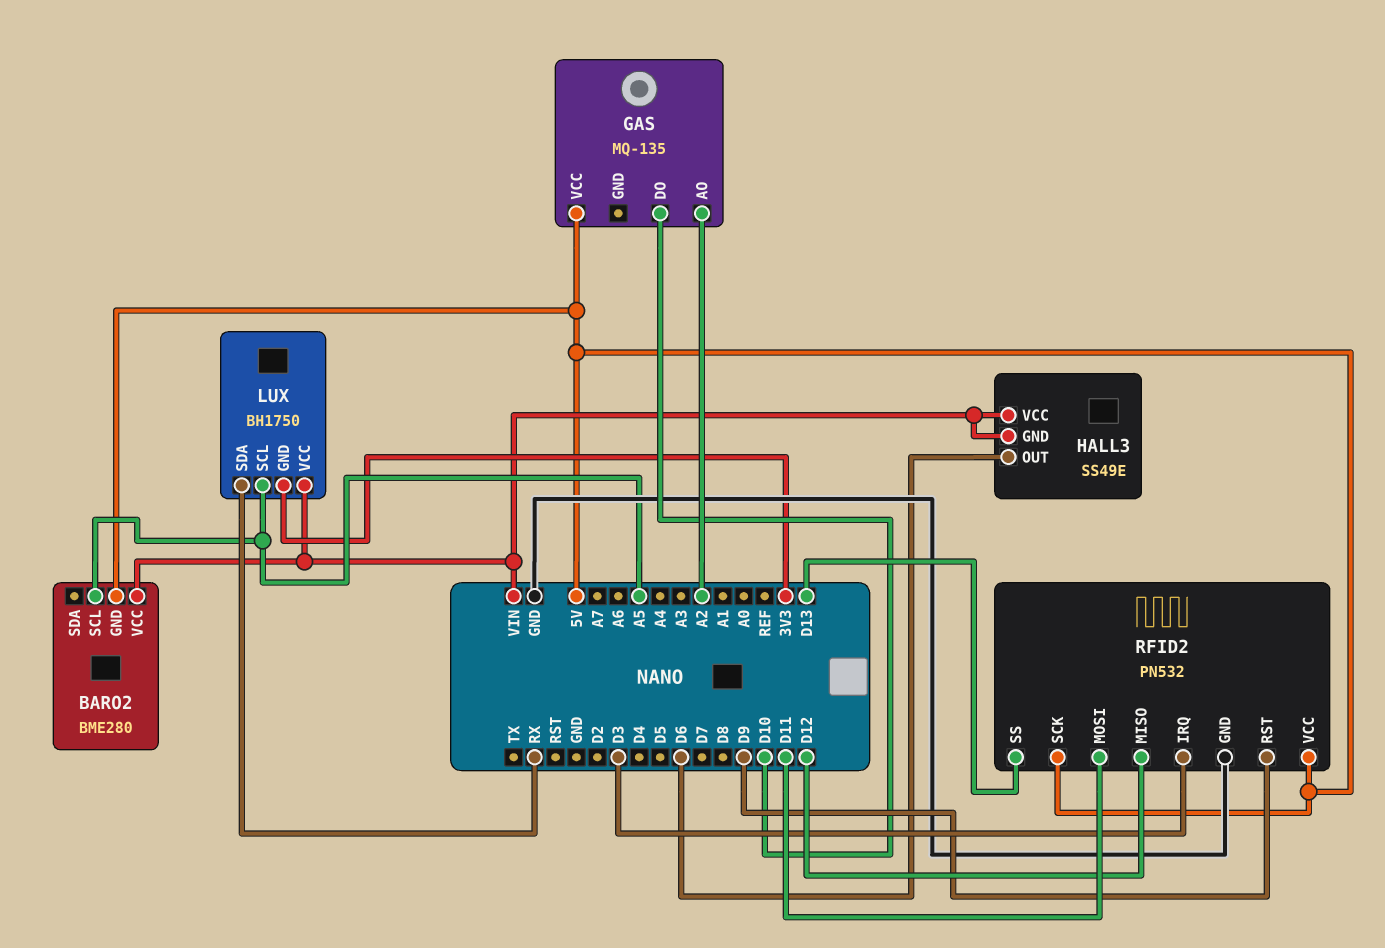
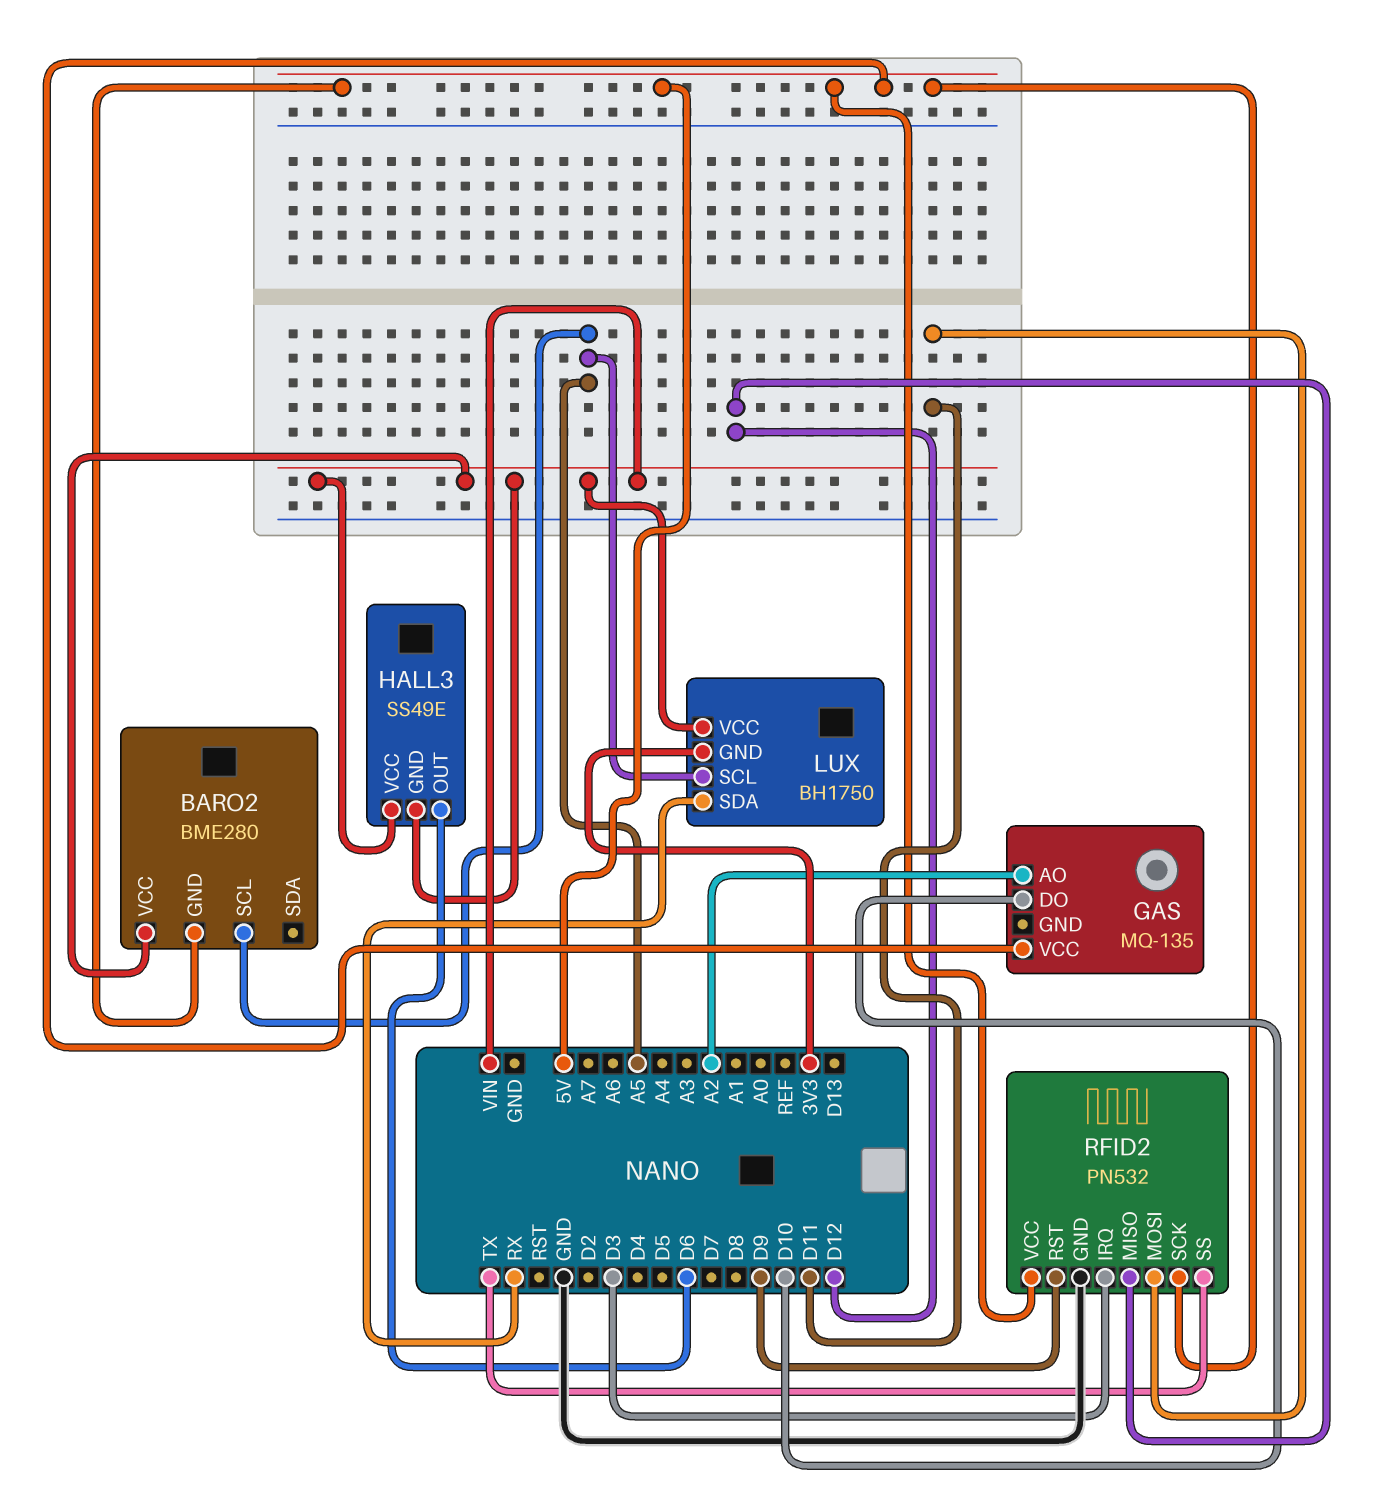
RFID2 pin SS: D13 -> TX

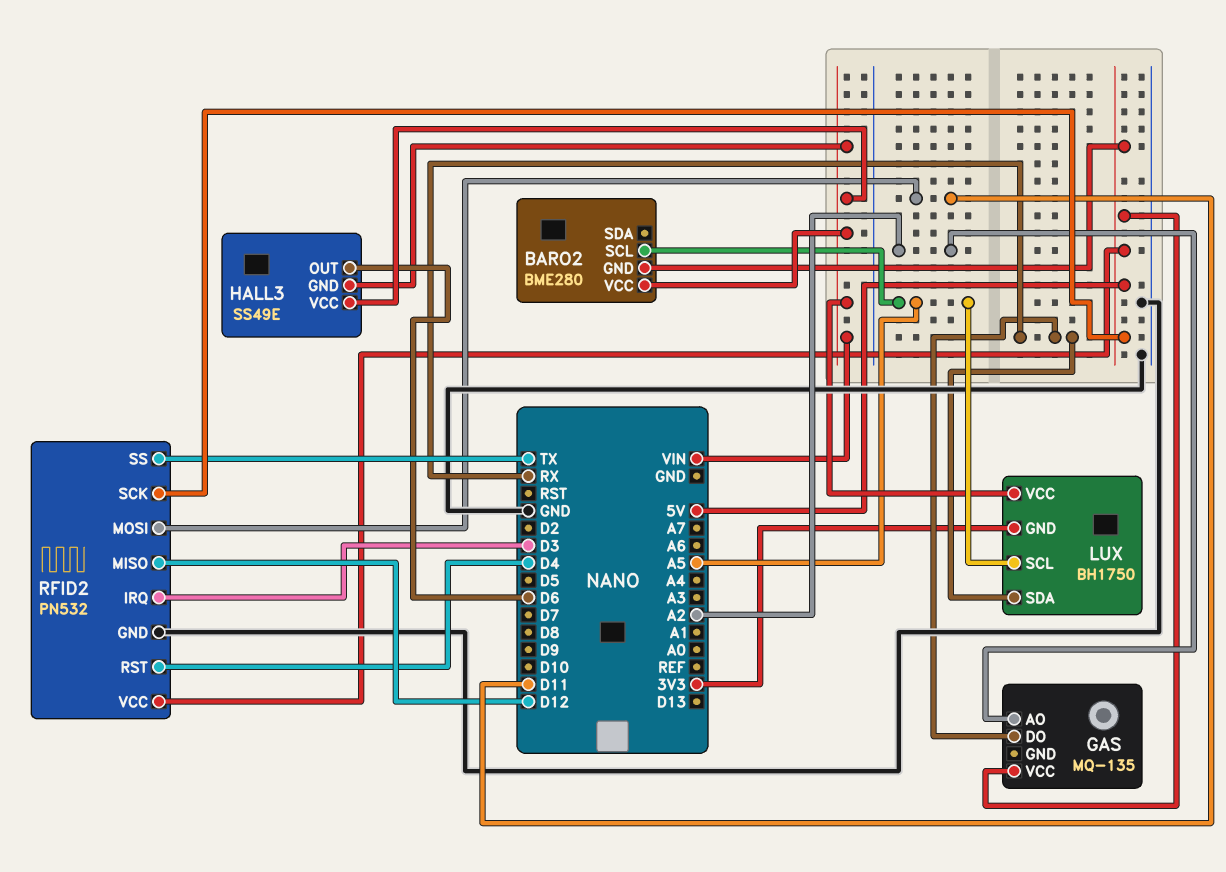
GAS pin DO: D10 -> RX
RFID2 pin RST: D9 -> D4

